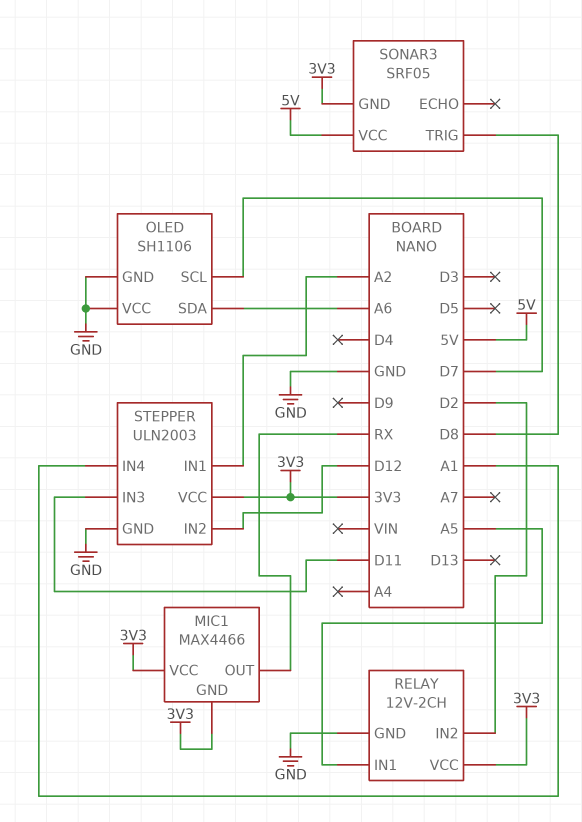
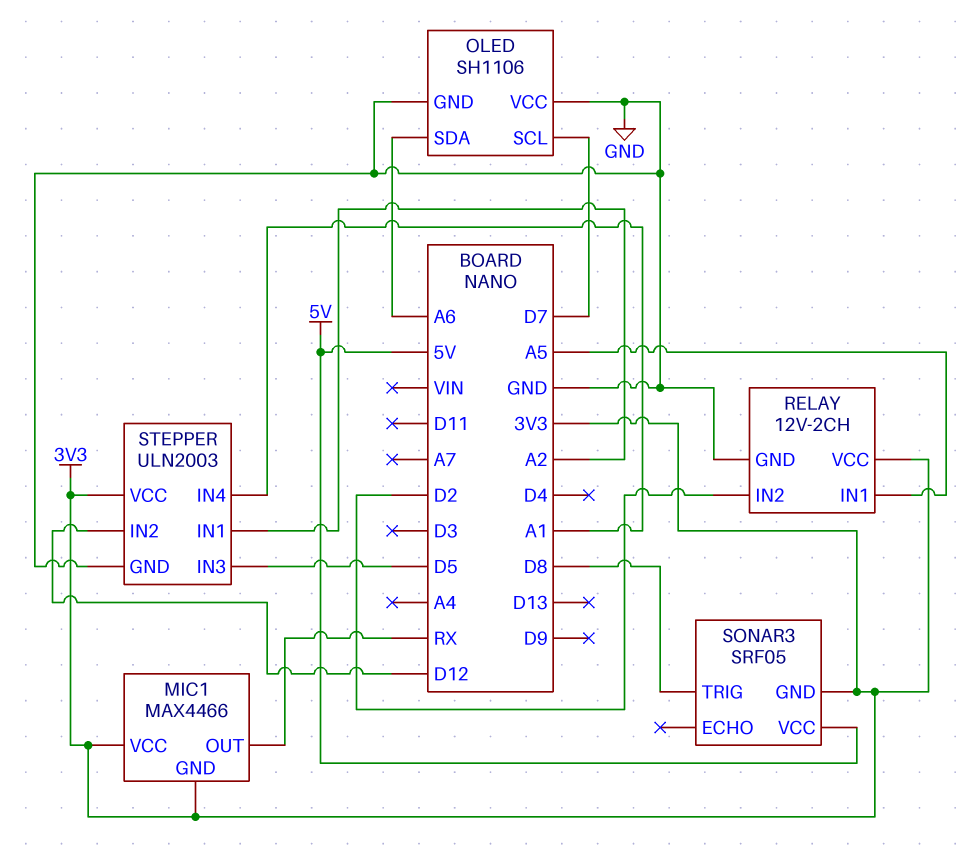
STEPPER pin IN3: D11 -> D5

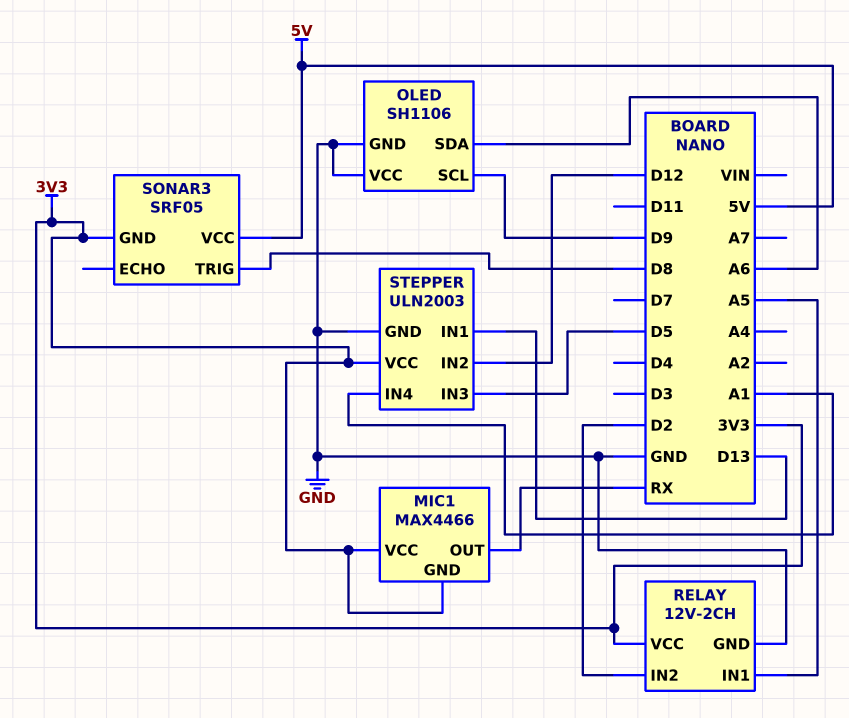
OLED pin SCL: D7 -> D9
STEPPER pin IN1: A2 -> D13

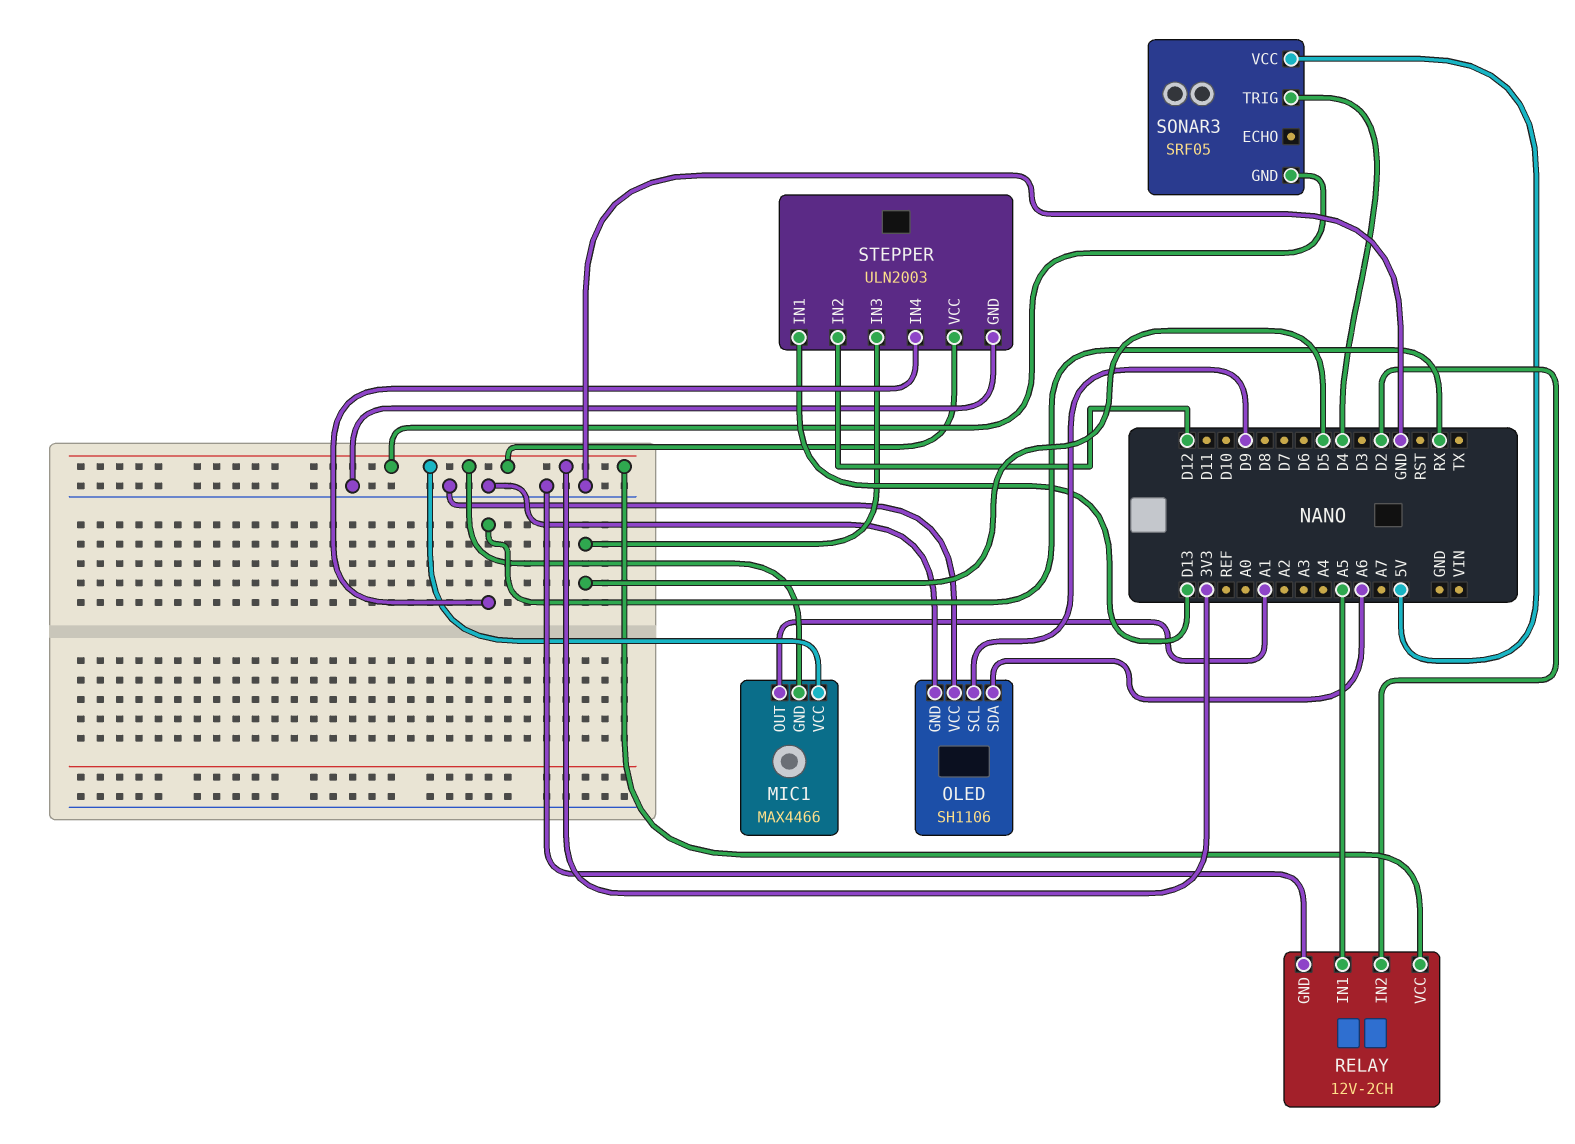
MIC1 pin OUT: RX -> A1
SONAR3 pin TRIG: D8 -> D4
STEPPER pin IN4: A1 -> RX

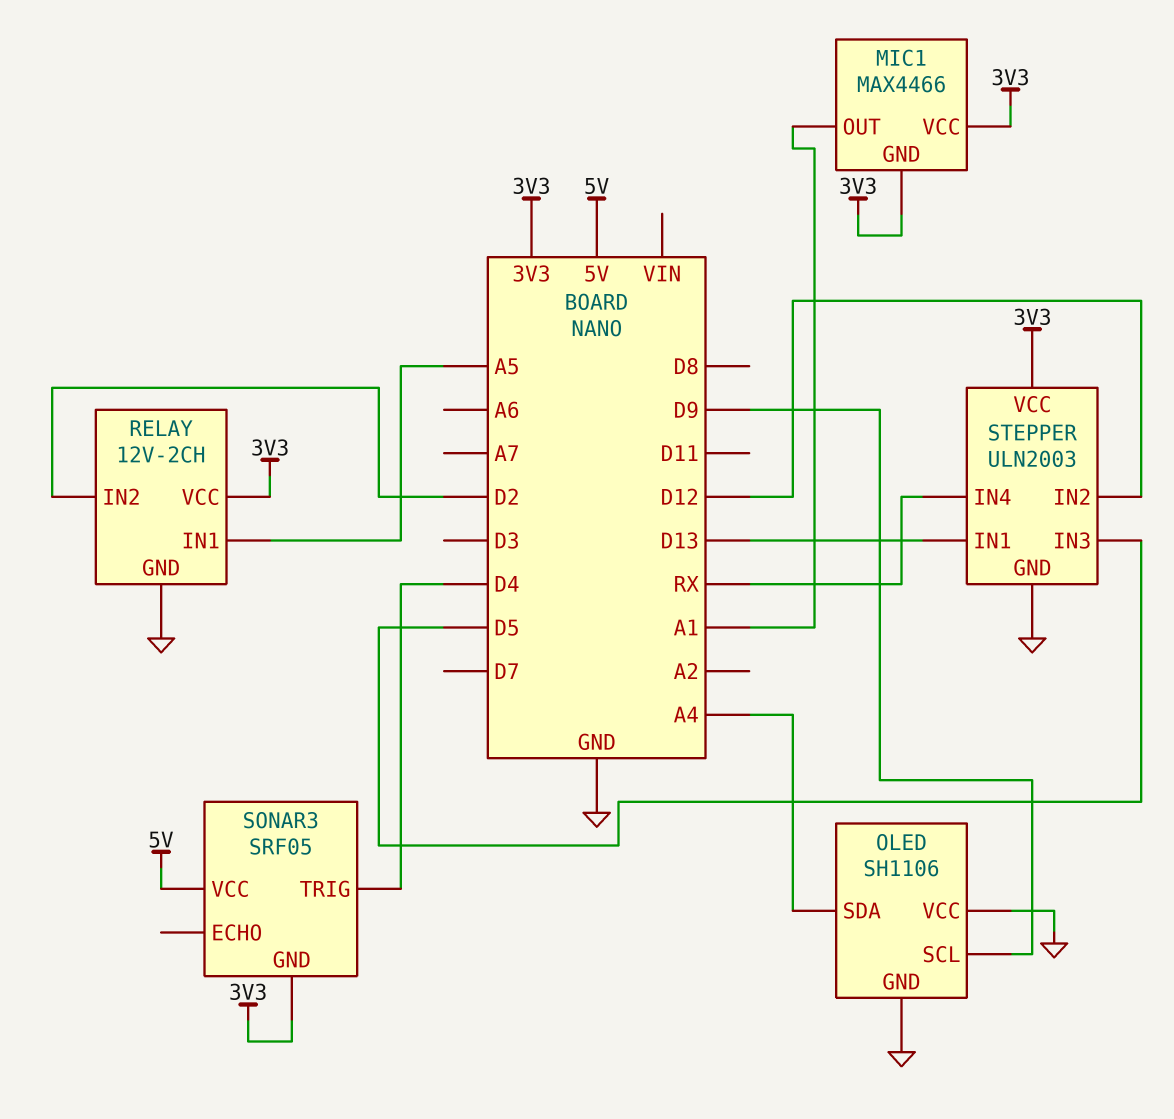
OLED pin SDA: A6 -> A4

